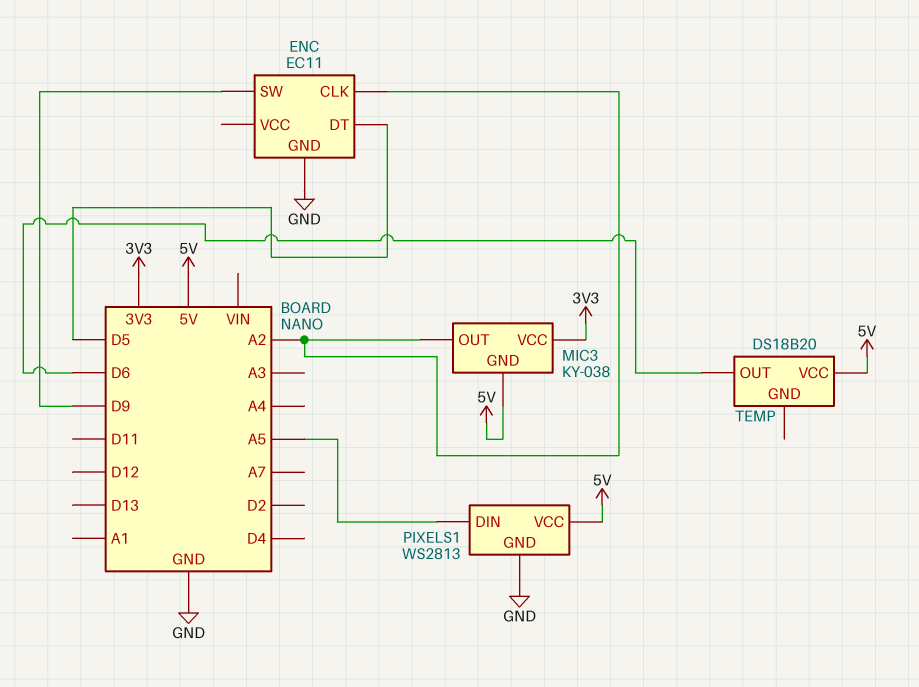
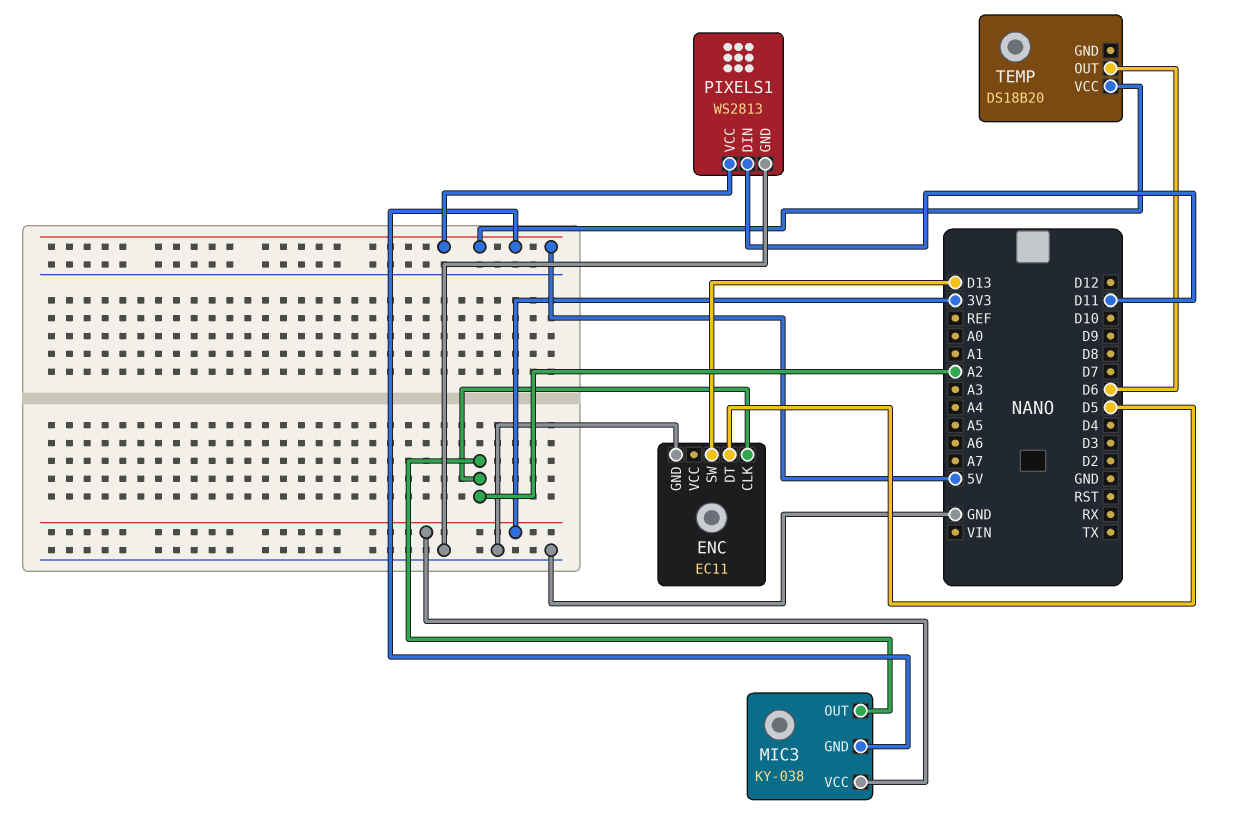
ENC pin SW: D9 -> D13
PIXELS1 pin DIN: A5 -> D11

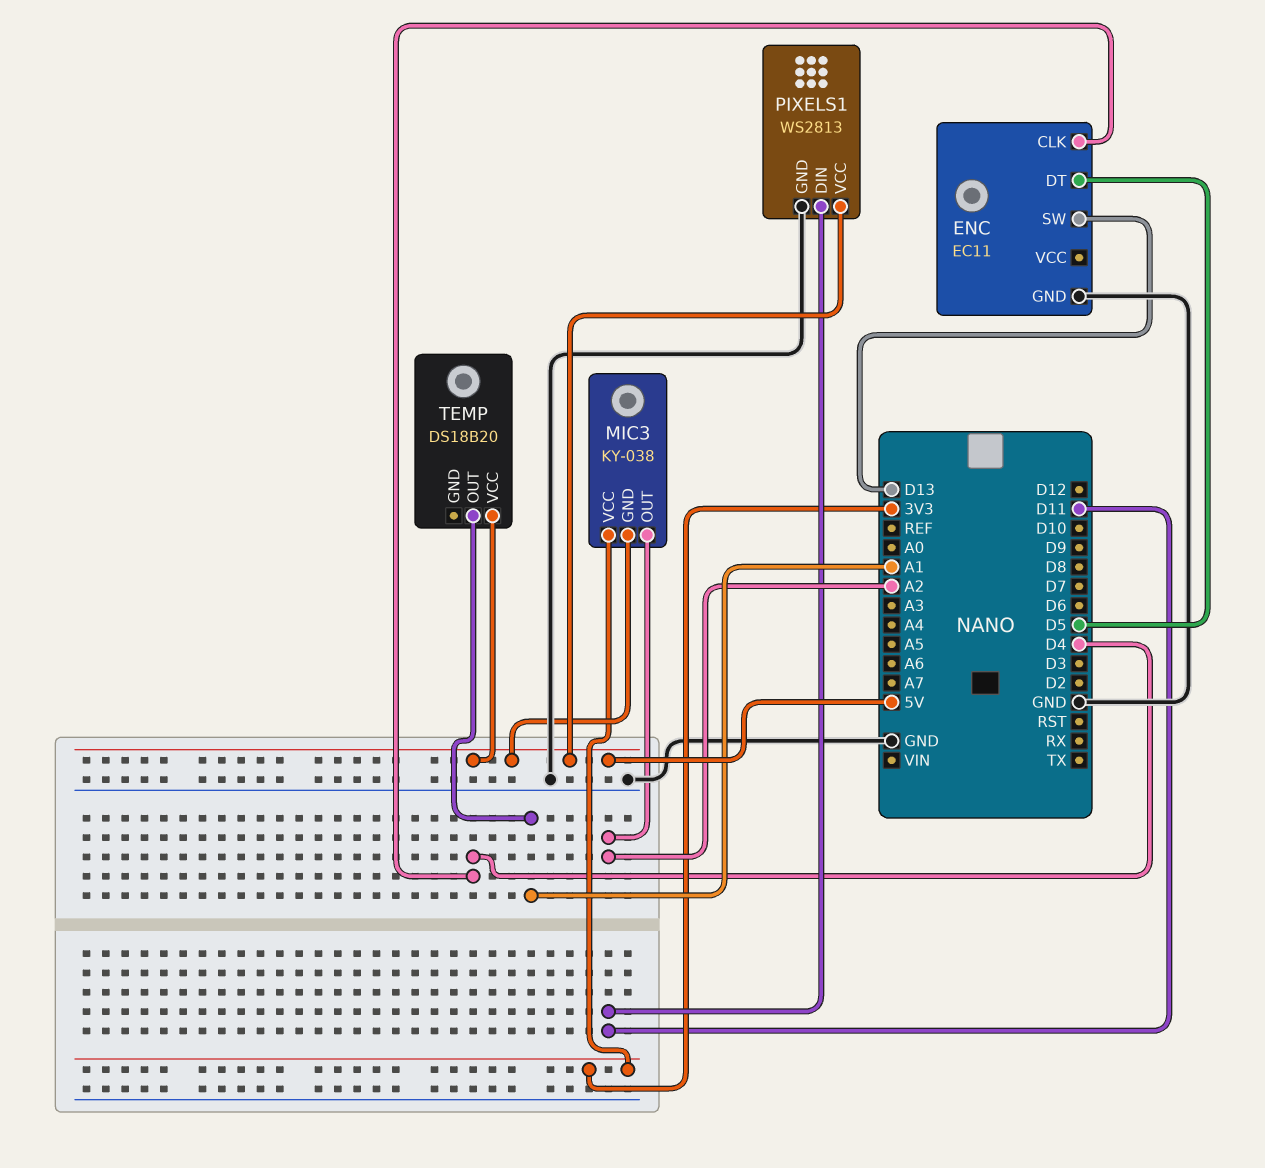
ENC pin CLK: A2 -> D4
TEMP pin OUT: D6 -> A1

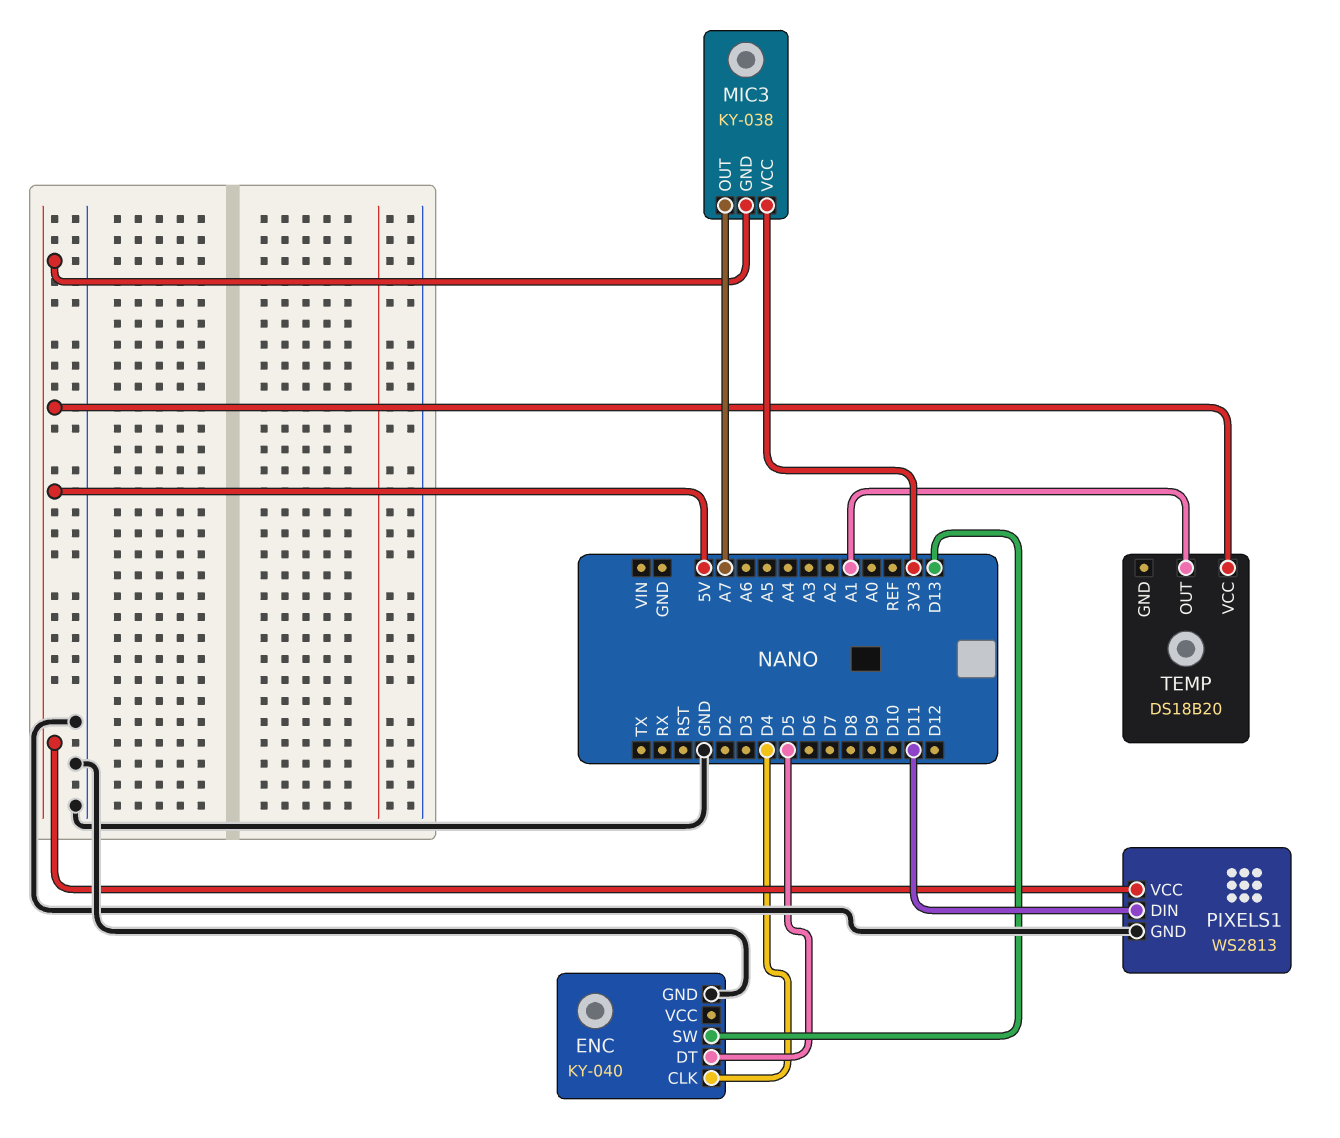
ENC: EC11 -> KY-040
MIC3 pin OUT: A2 -> A7

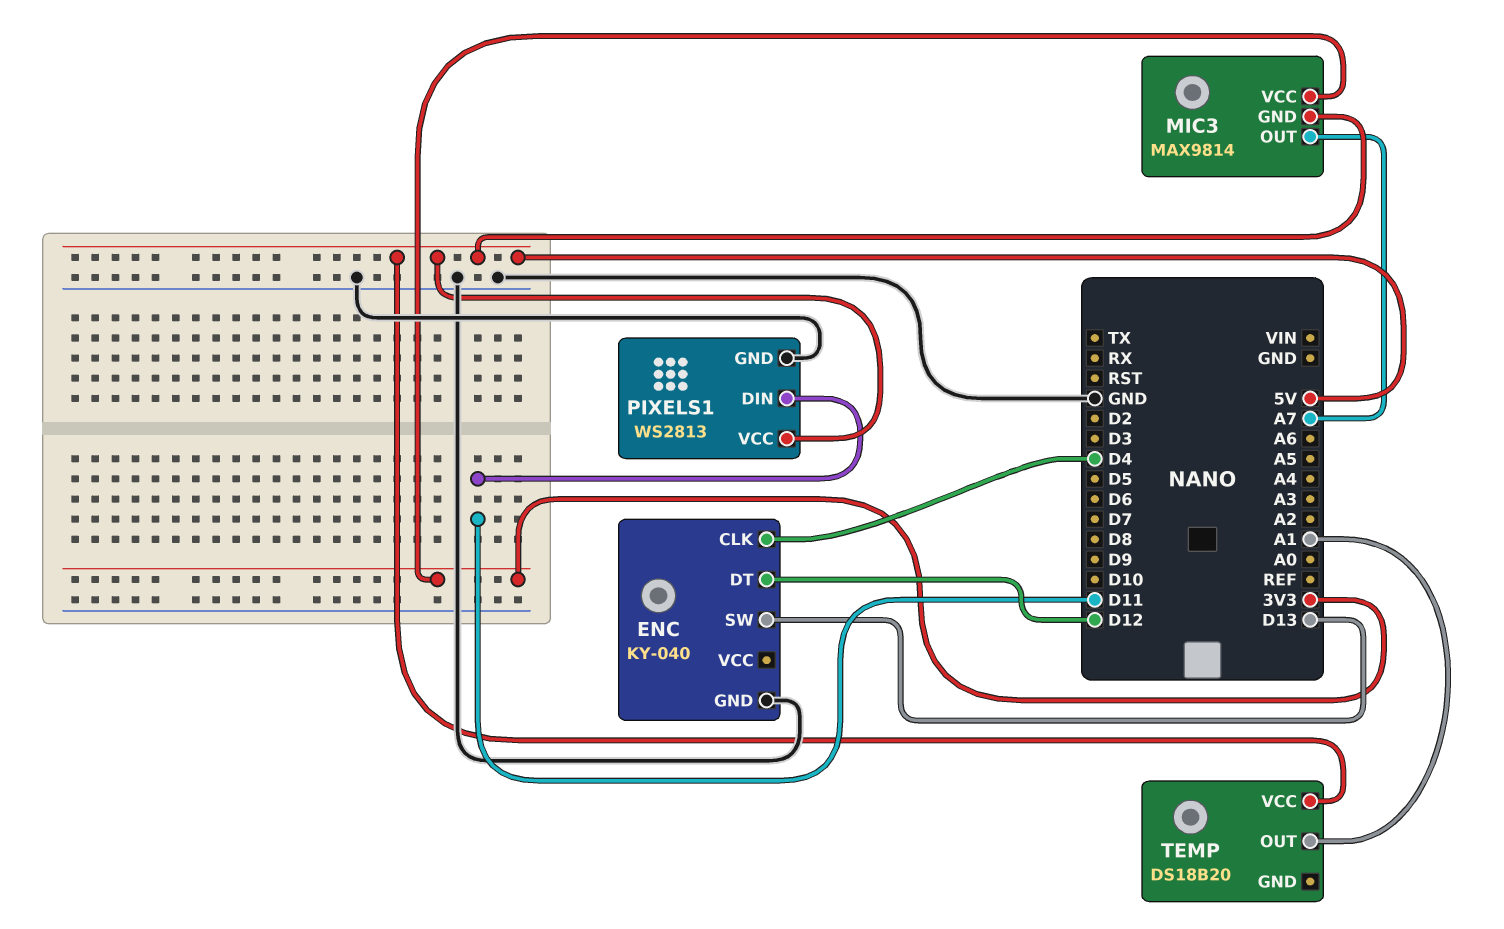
ENC pin DT: D5 -> D12
MIC3: KY-038 -> MAX9814

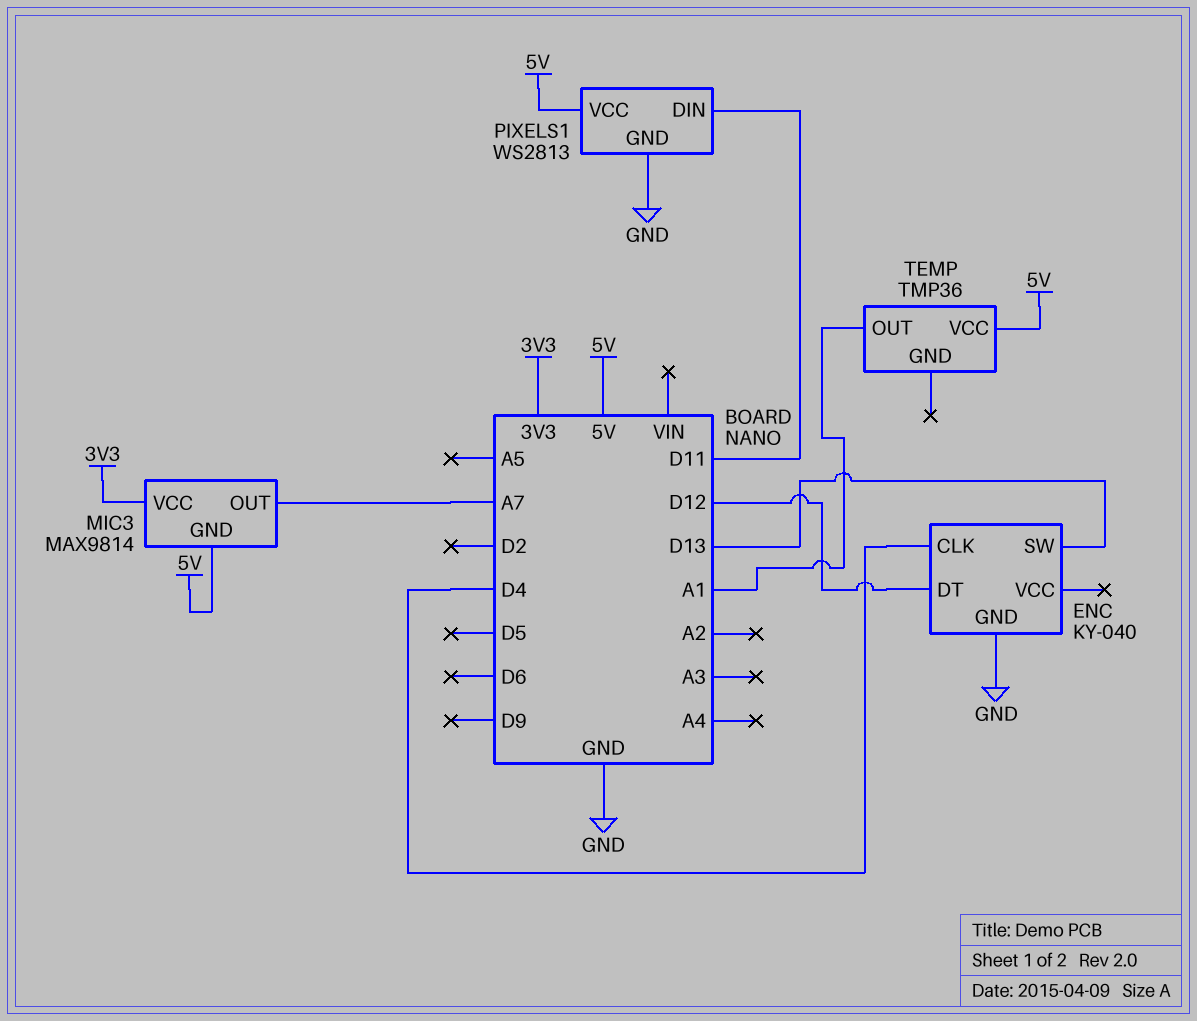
TEMP: DS18B20 -> TMP36

